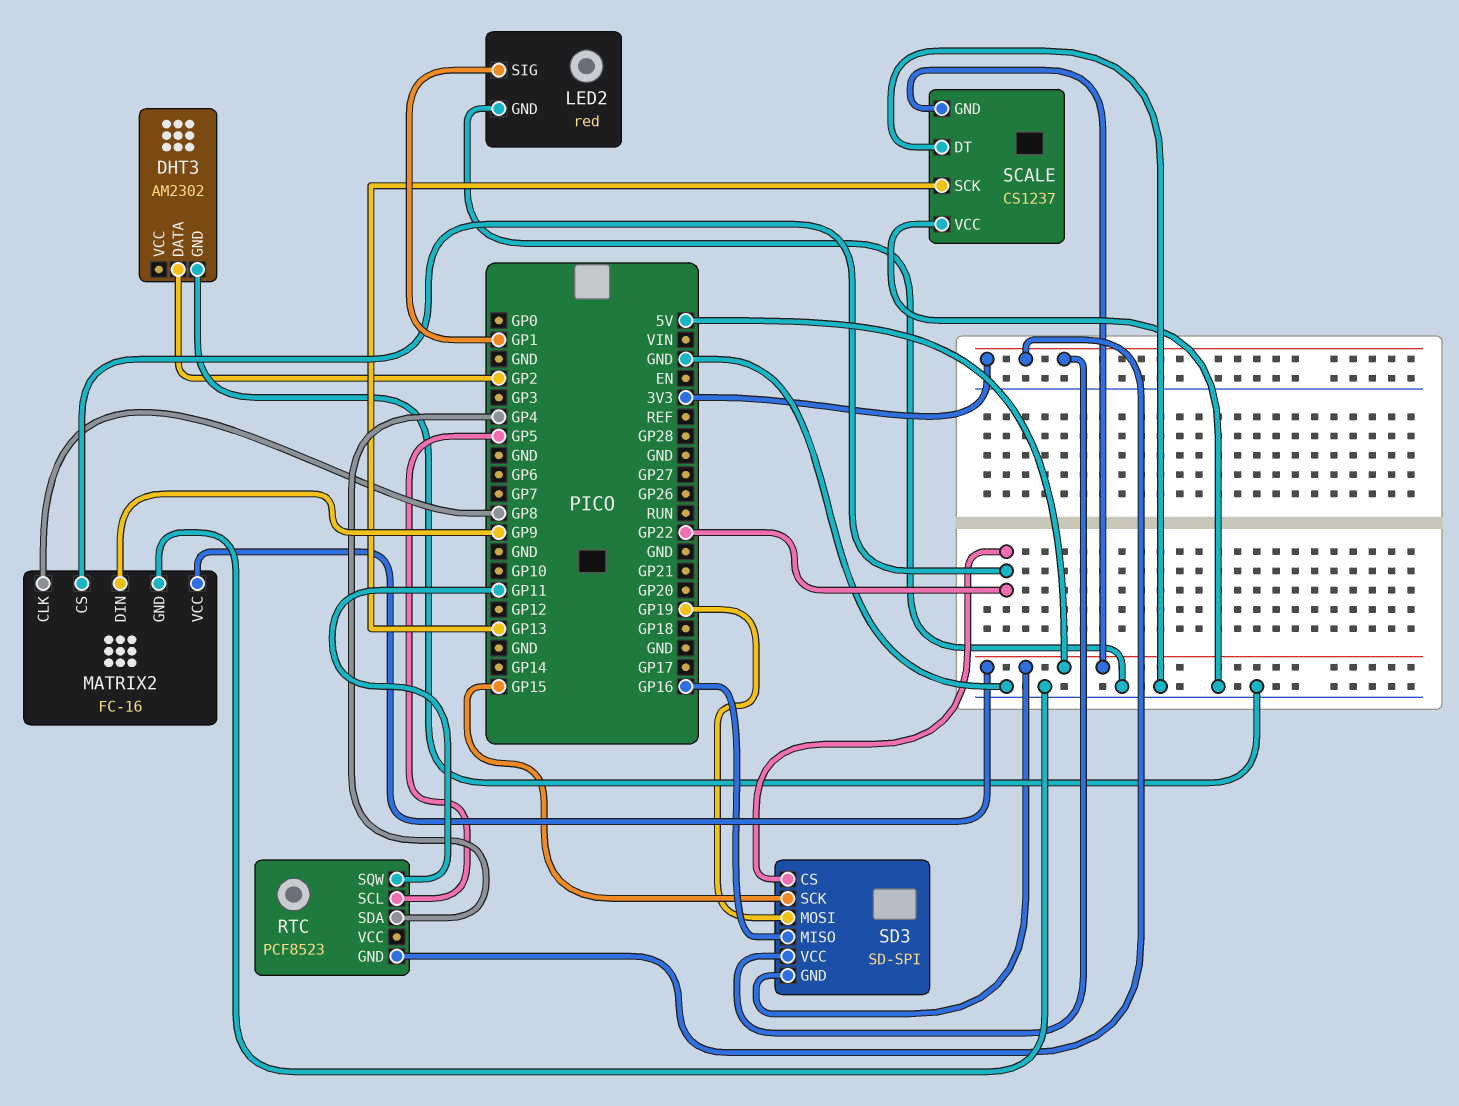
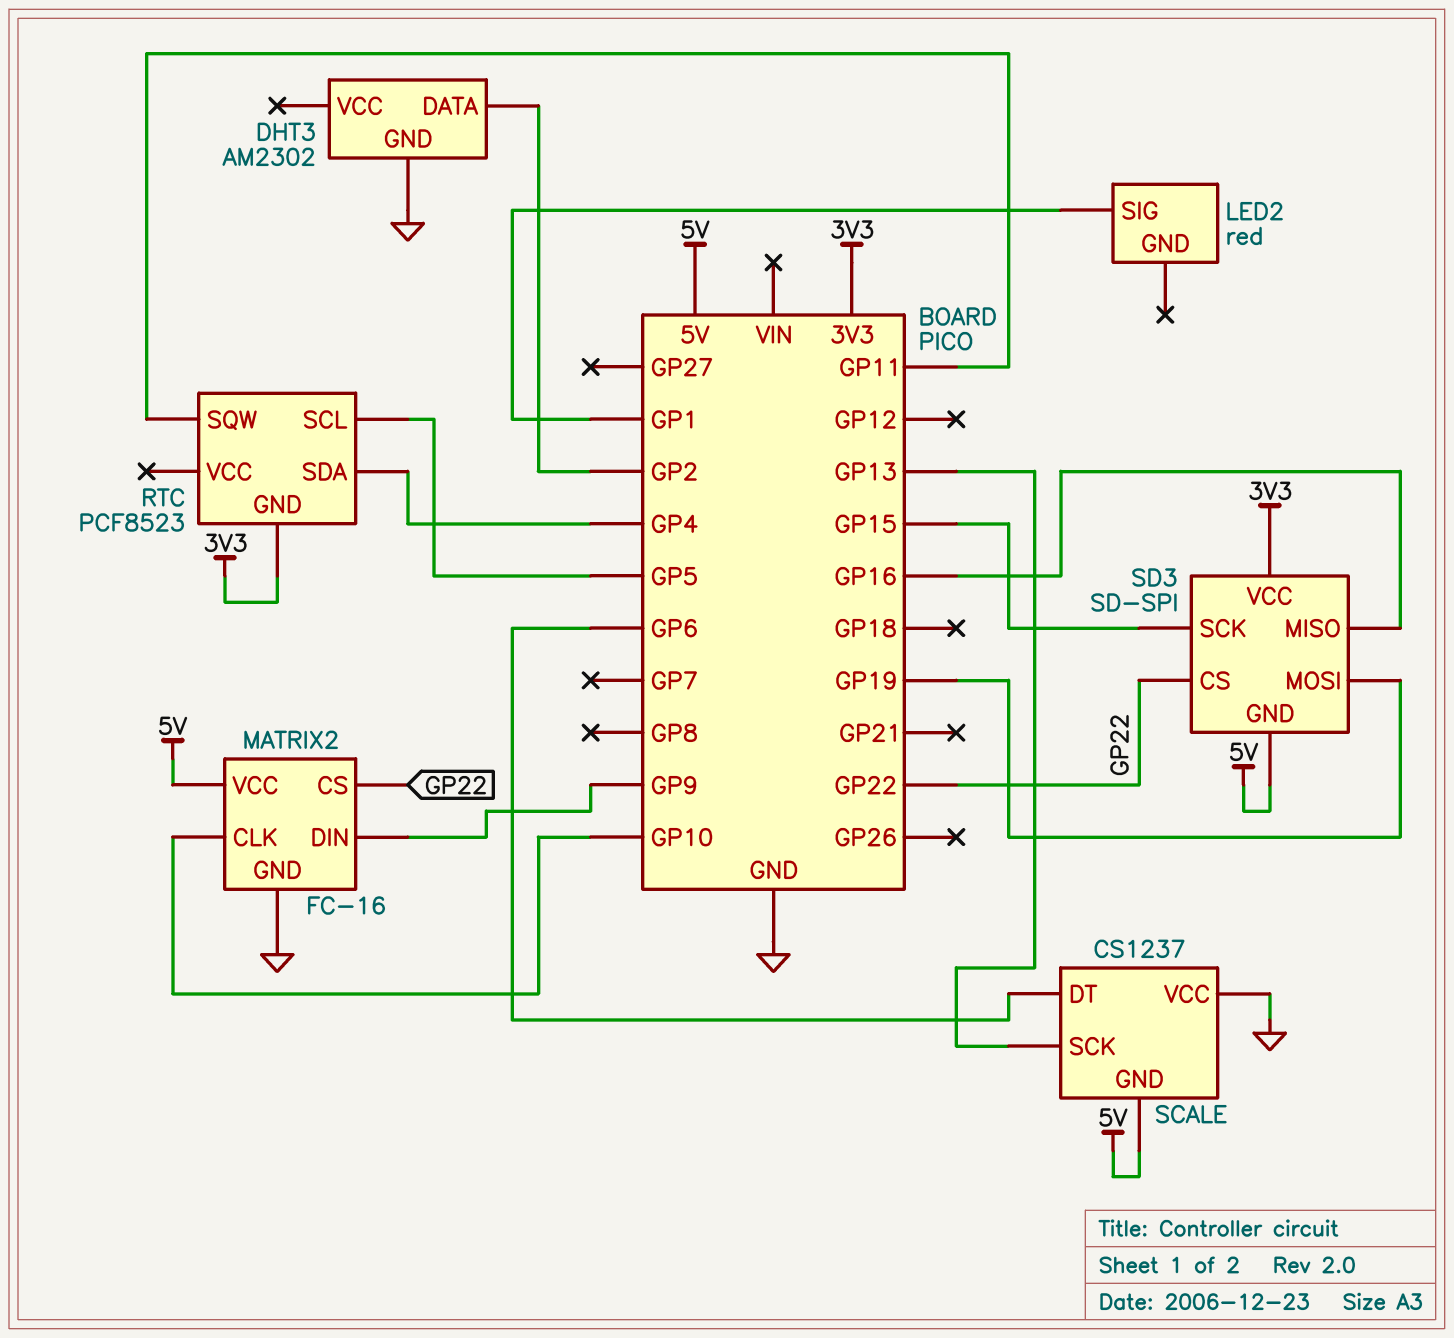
LED2 pin GND: GND -> none
MATRIX2 pin CLK: GP8 -> GP10
SCALE pin DT: GND -> GP6

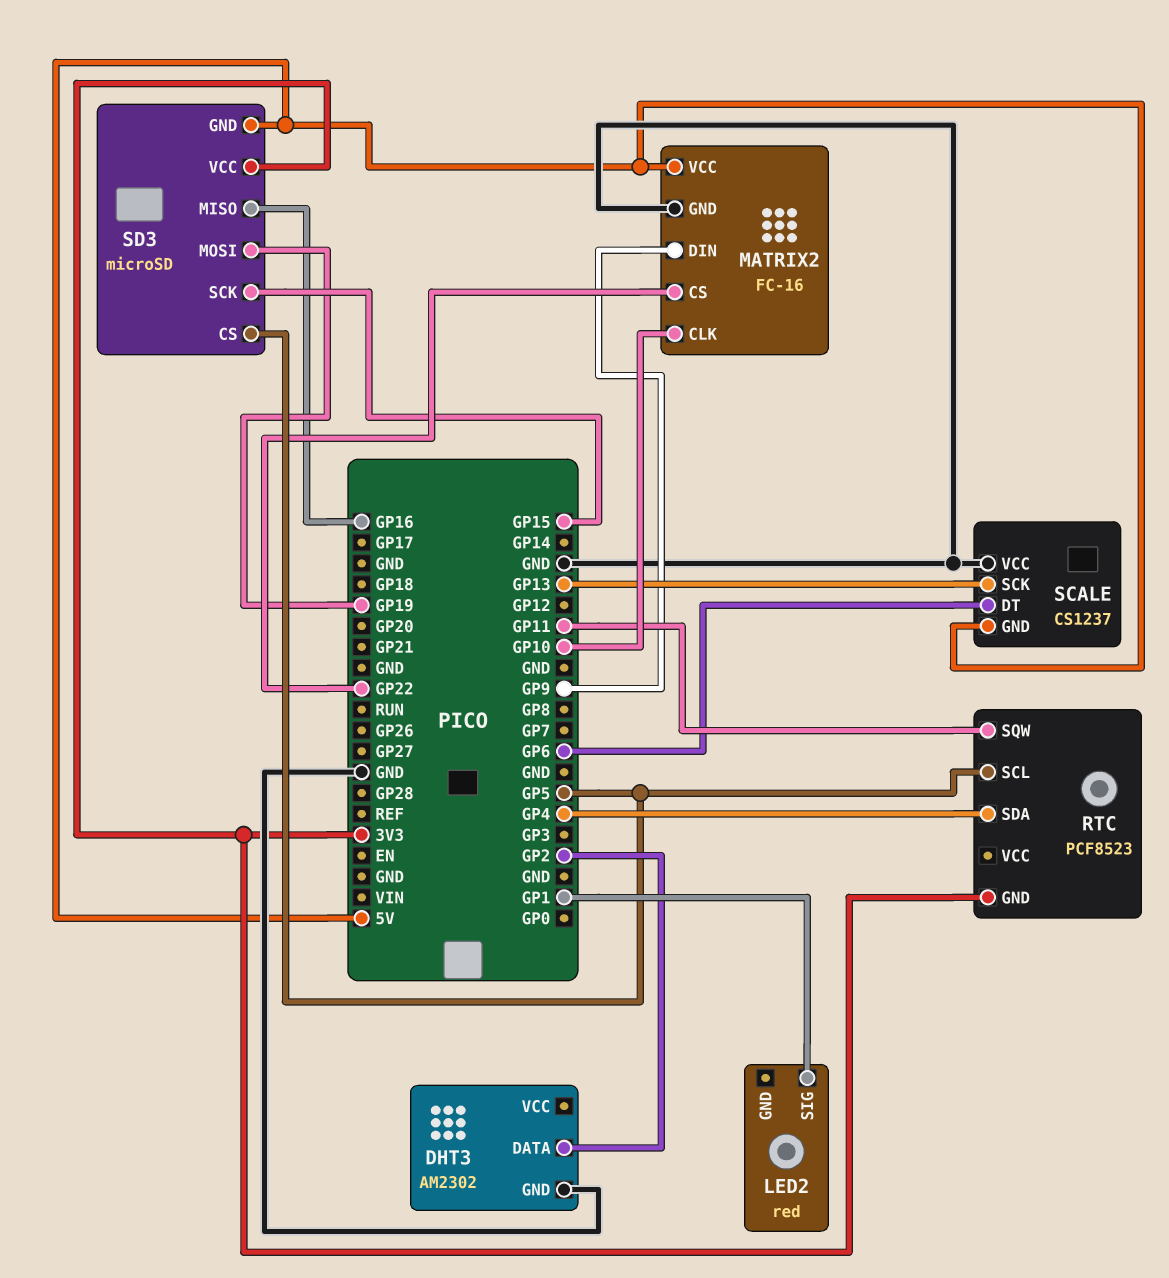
SD3: SD-SPI -> microSD
SD3 pin CS: GP22 -> GP5

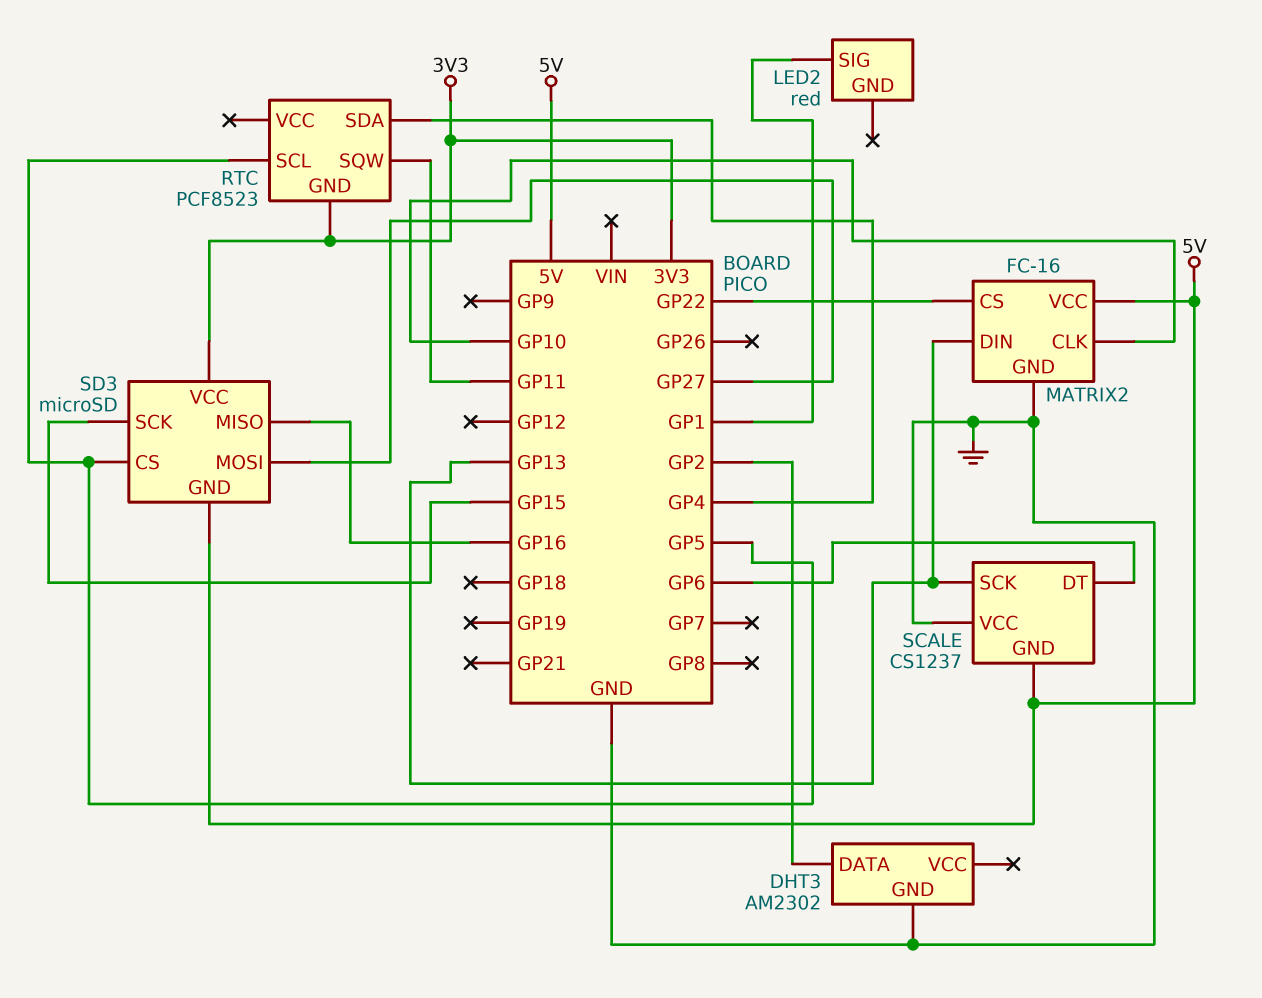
MATRIX2 pin DIN: GP9 -> GP13
SD3 pin MOSI: GP19 -> GP27

